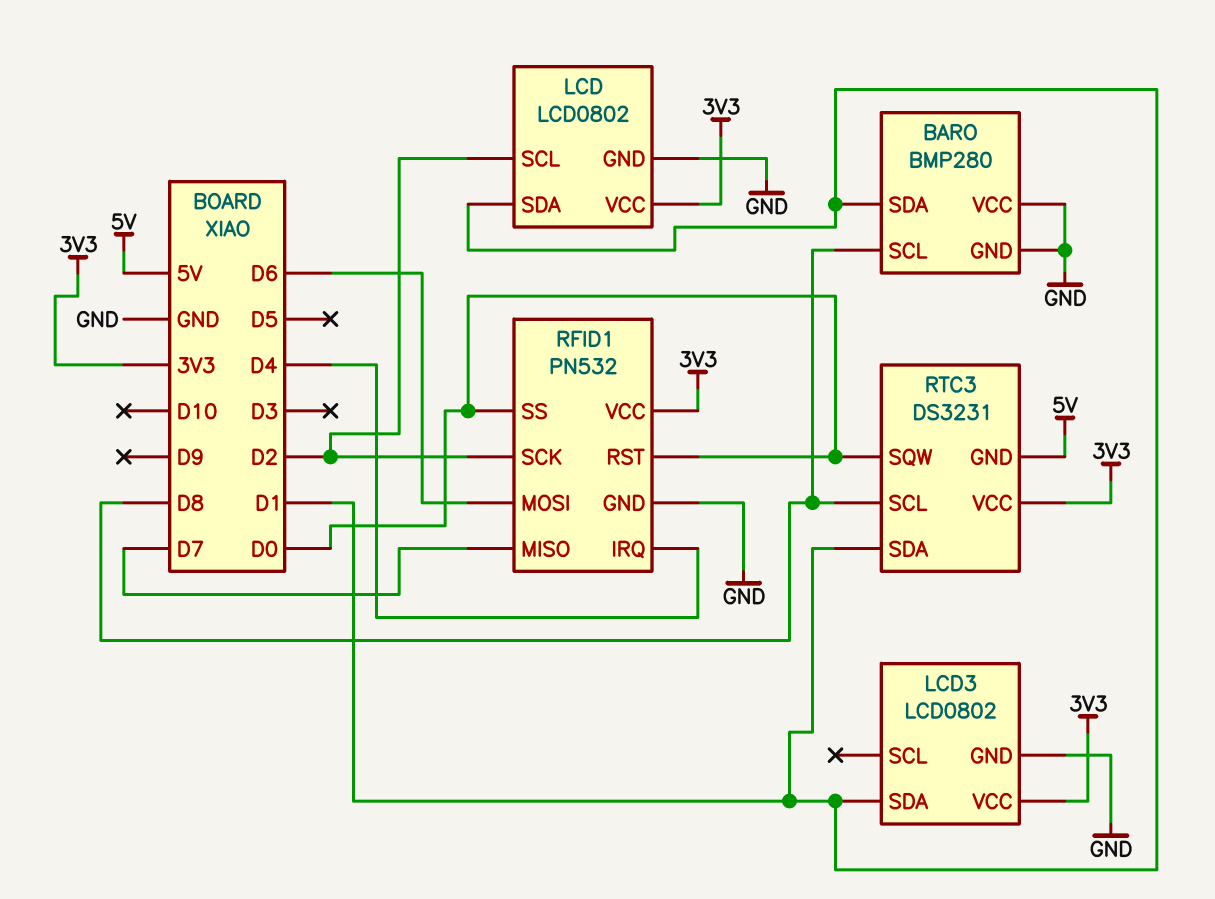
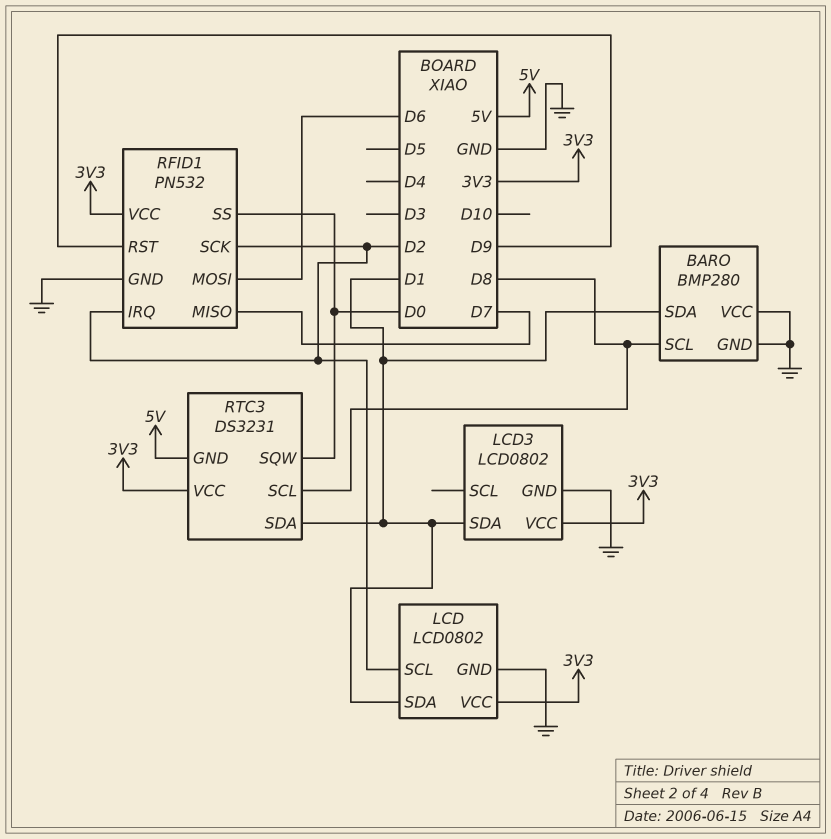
RFID1 pin IRQ: D4 -> D2
RFID1 pin RST: D0 -> D9

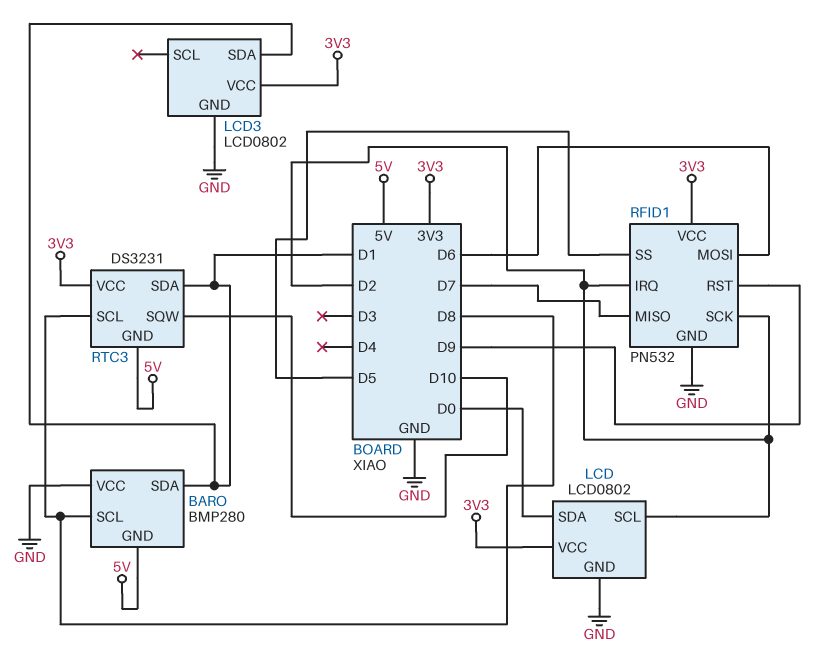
BARO pin GND: GND -> 5V
LCD pin SDA: D1 -> D0
RFID1 pin SS: D0 -> D5
RTC3 pin SQW: D0 -> D10

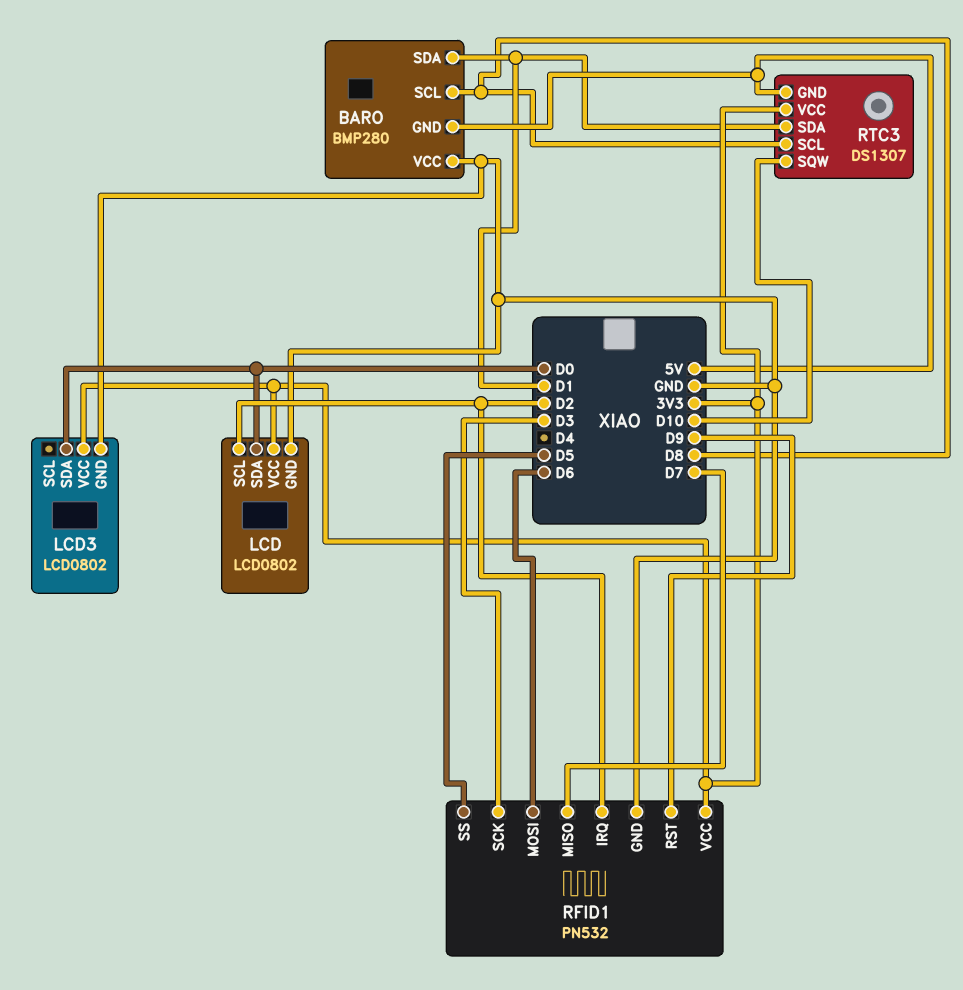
LCD3 pin SDA: D1 -> D0
RFID1 pin SCK: D2 -> D3
RTC3: DS3231 -> DS1307

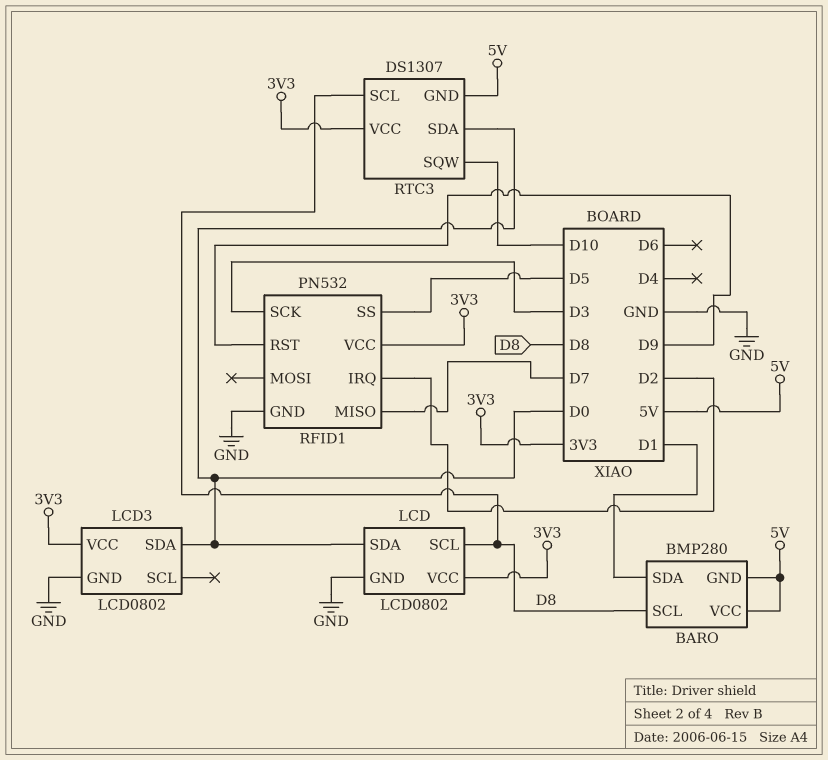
BARO pin VCC: GND -> 5V
LCD pin SCL: D2 -> D8
RFID1 pin MOSI: D6 -> none
RTC3 pin SDA: D1 -> D0

